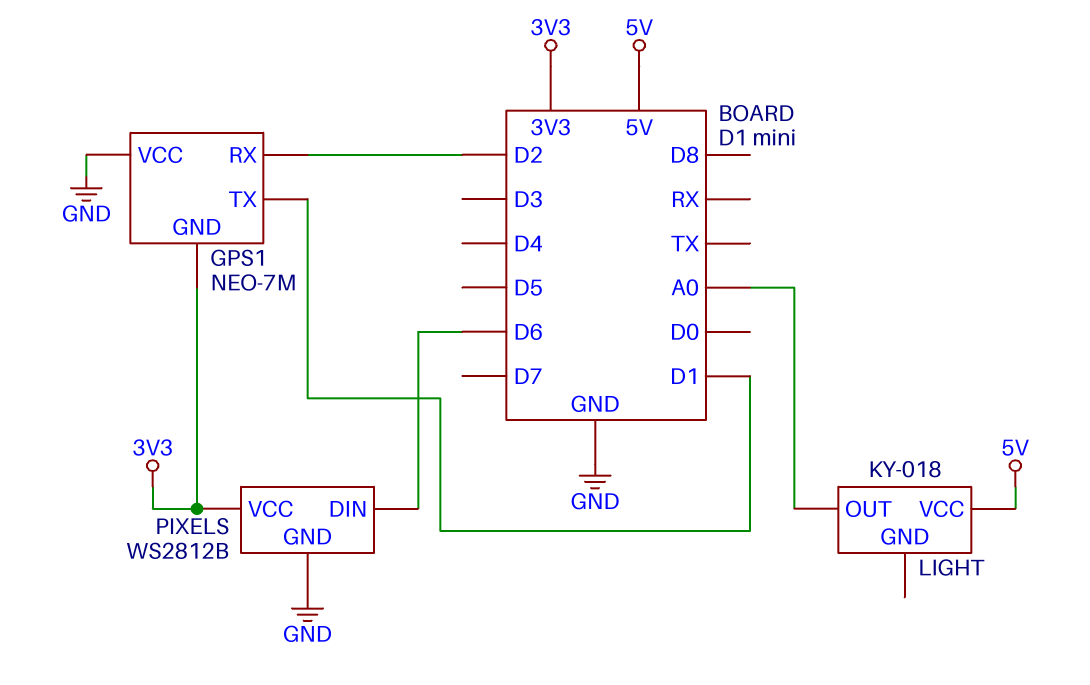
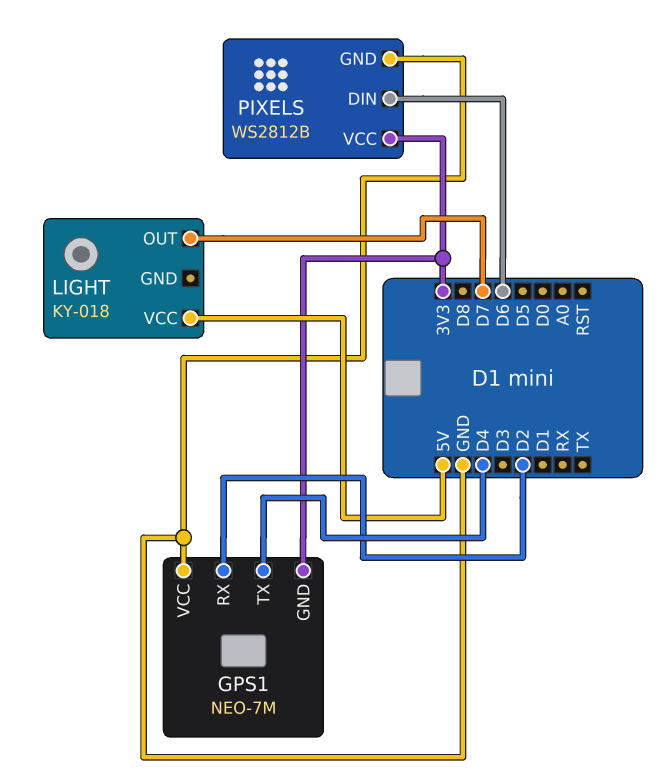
GPS1 pin TX: D1 -> D4
LIGHT pin OUT: A0 -> D7

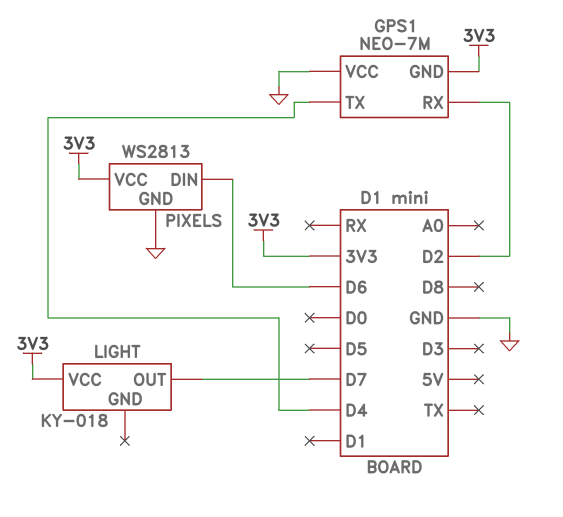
LIGHT pin VCC: 5V -> 3V3
PIXELS: WS2812B -> WS2813

